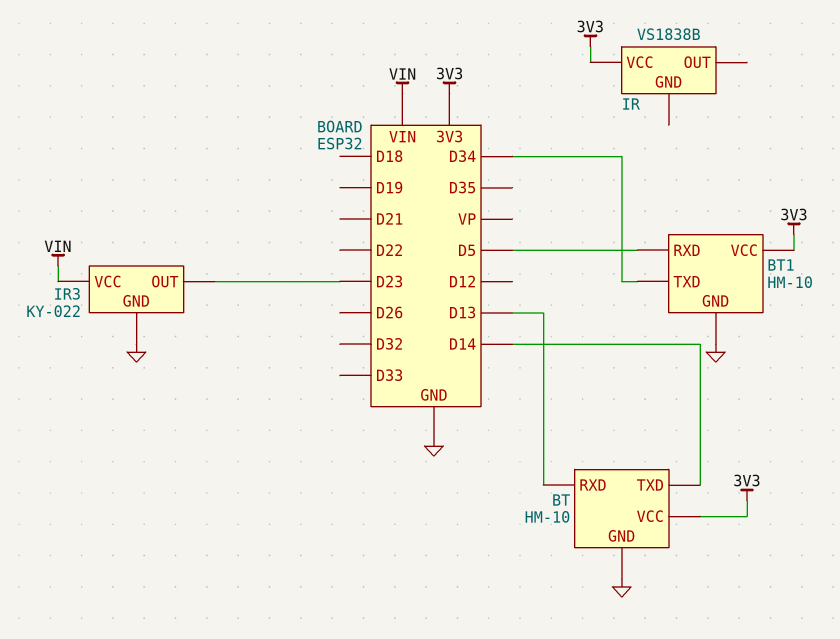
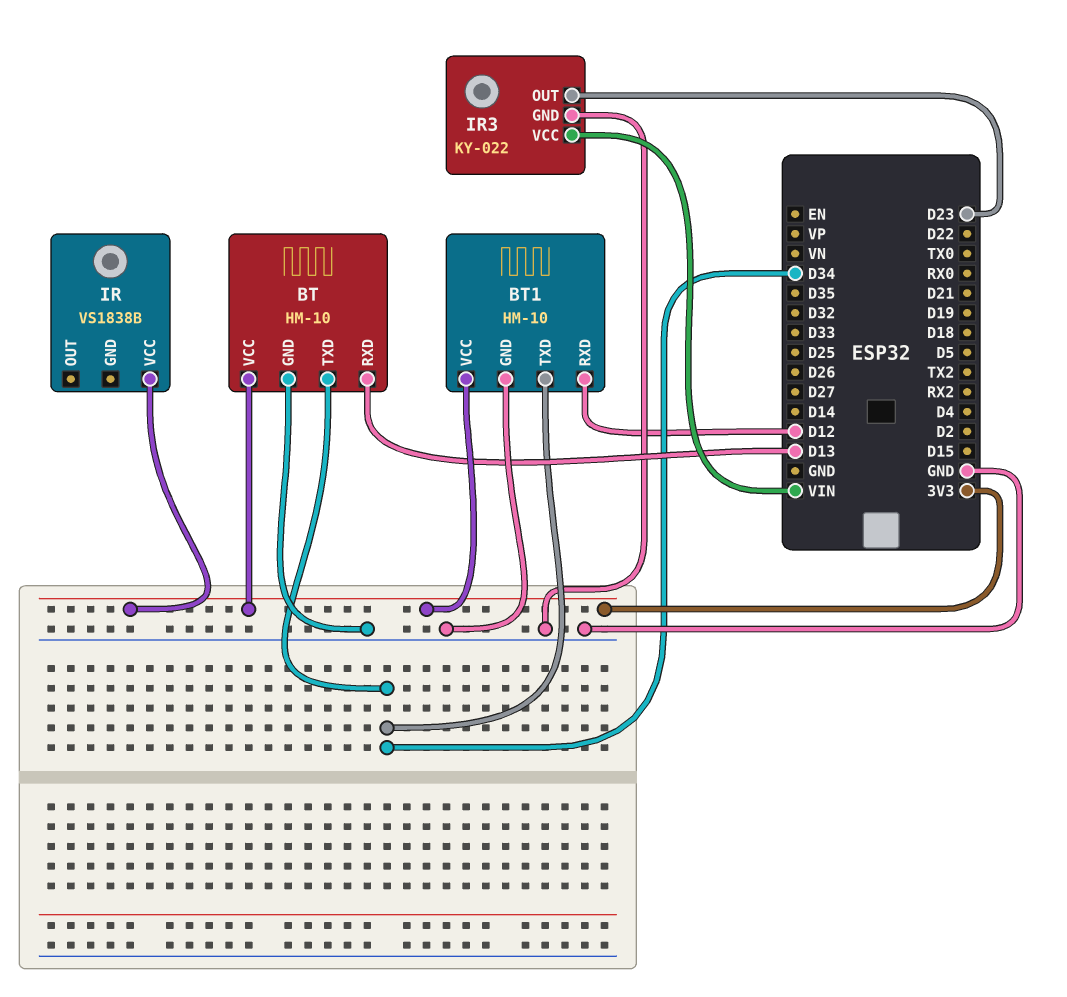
BT pin TXD: D14 -> D34
BT1 pin RXD: D5 -> D12

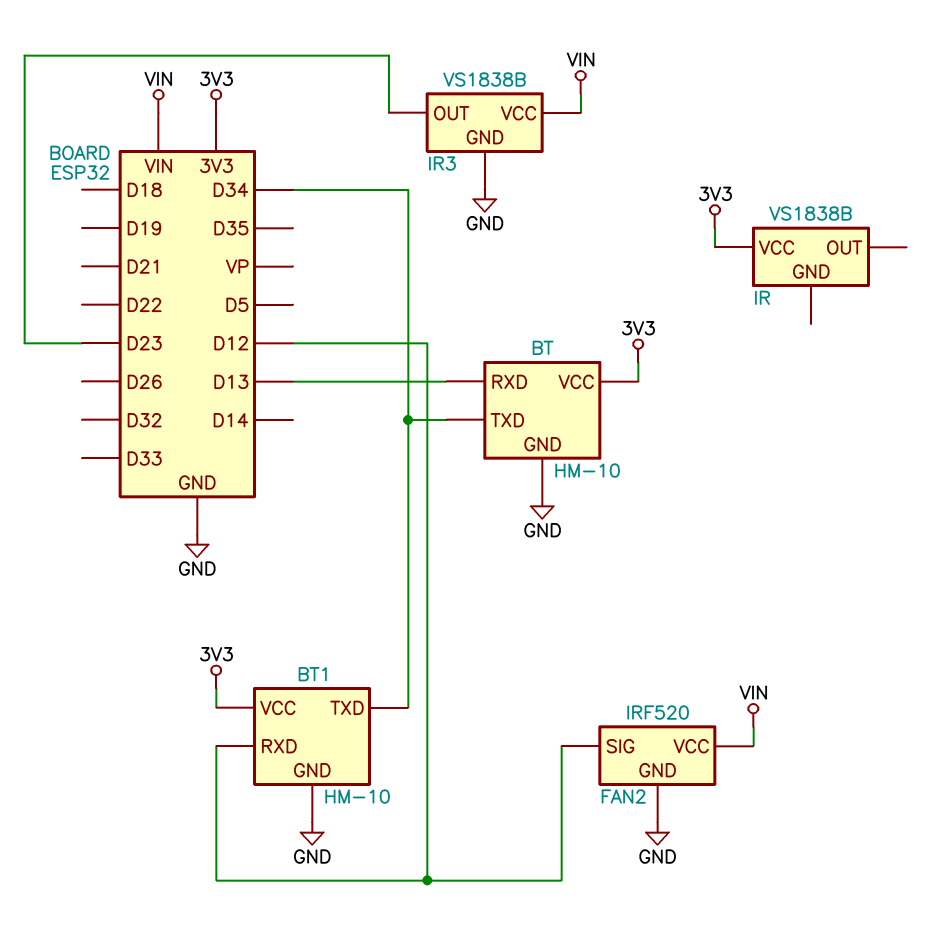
FAN2: none -> IRF520
FAN2 pin GND: none -> GND
FAN2 pin SIG: none -> D12
FAN2 pin VCC: none -> VIN
IR3: KY-022 -> VS1838B

